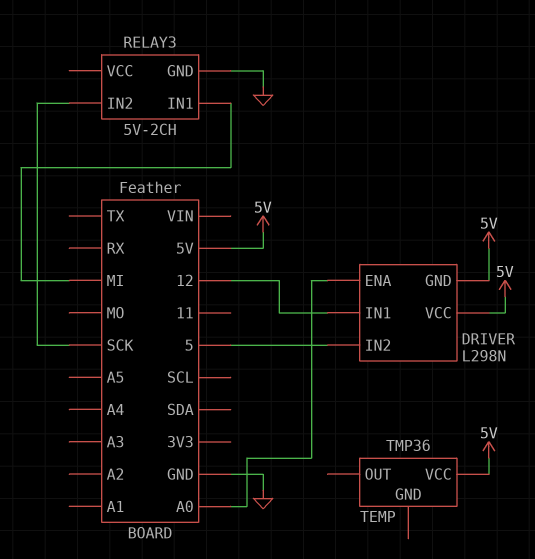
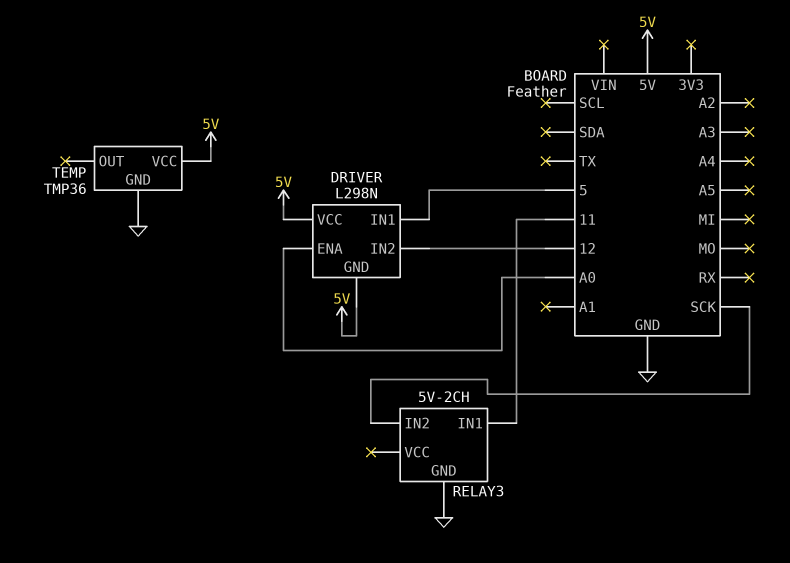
DRIVER pin IN1: 12 -> 5
DRIVER pin IN2: 5 -> 12
RELAY3 pin IN1: MI -> 11
TEMP pin GND: none -> GND

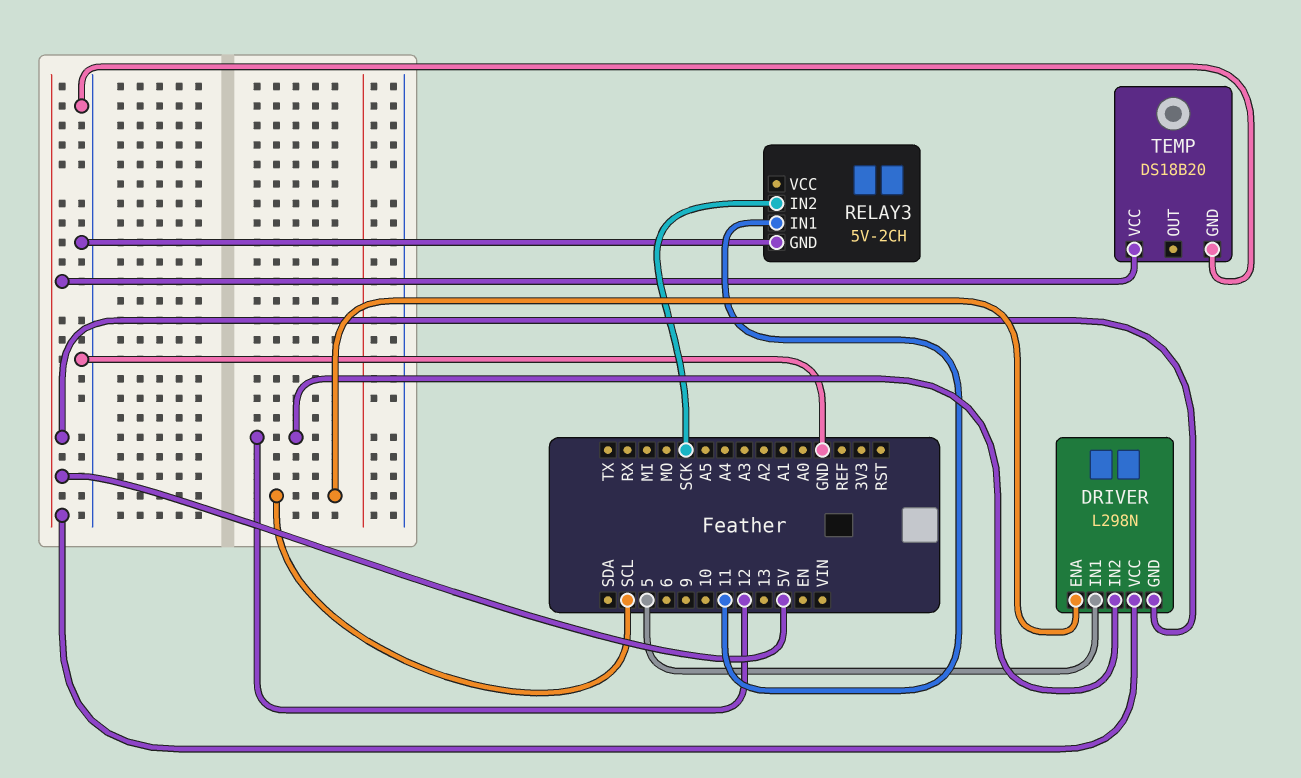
DRIVER pin ENA: A0 -> SCL
TEMP: TMP36 -> DS18B20

